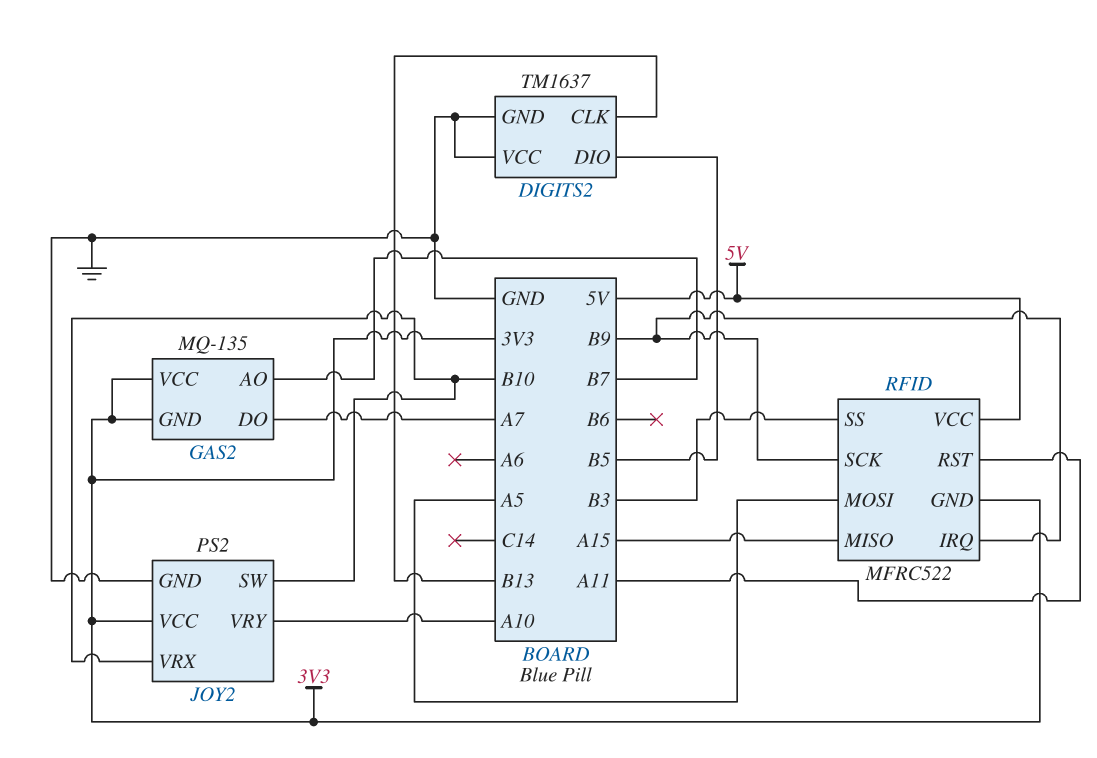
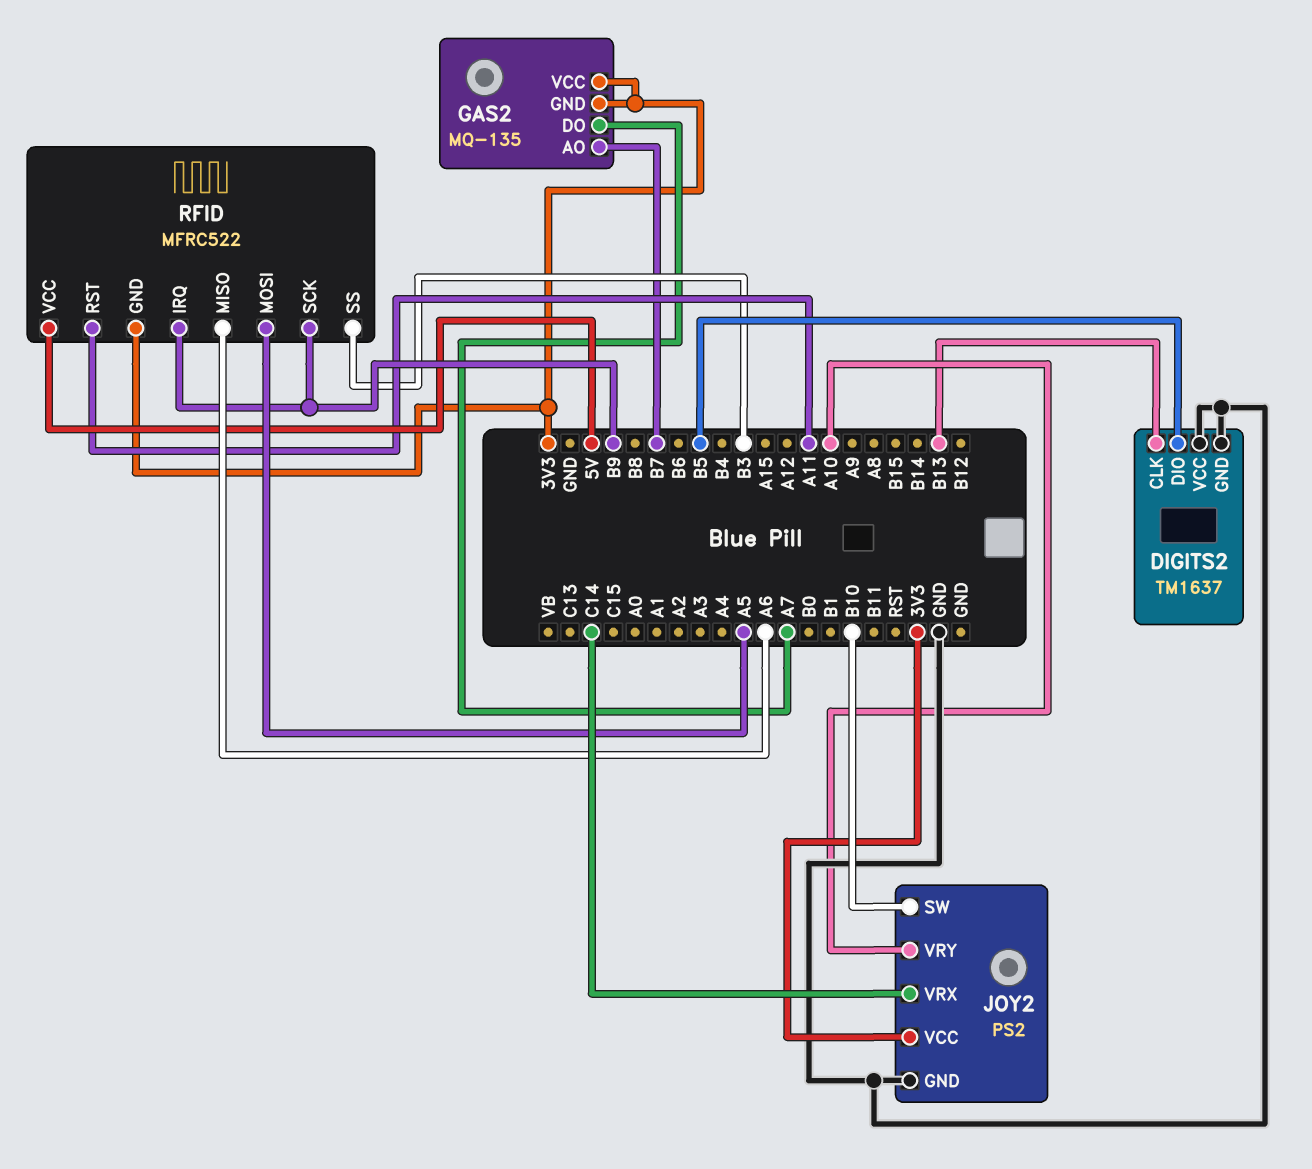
JOY2 pin VRX: B10 -> C14
RFID pin MISO: A15 -> A6

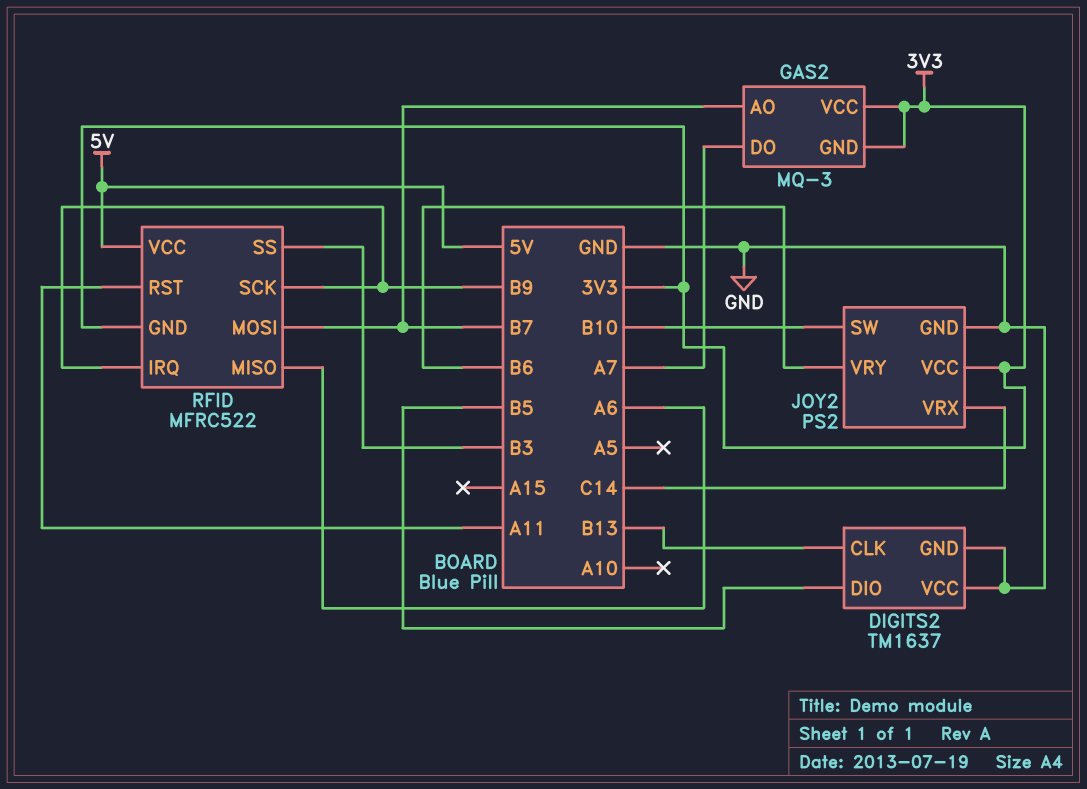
GAS2: MQ-135 -> MQ-3
JOY2 pin VRY: A10 -> B6
RFID pin MOSI: A5 -> B7

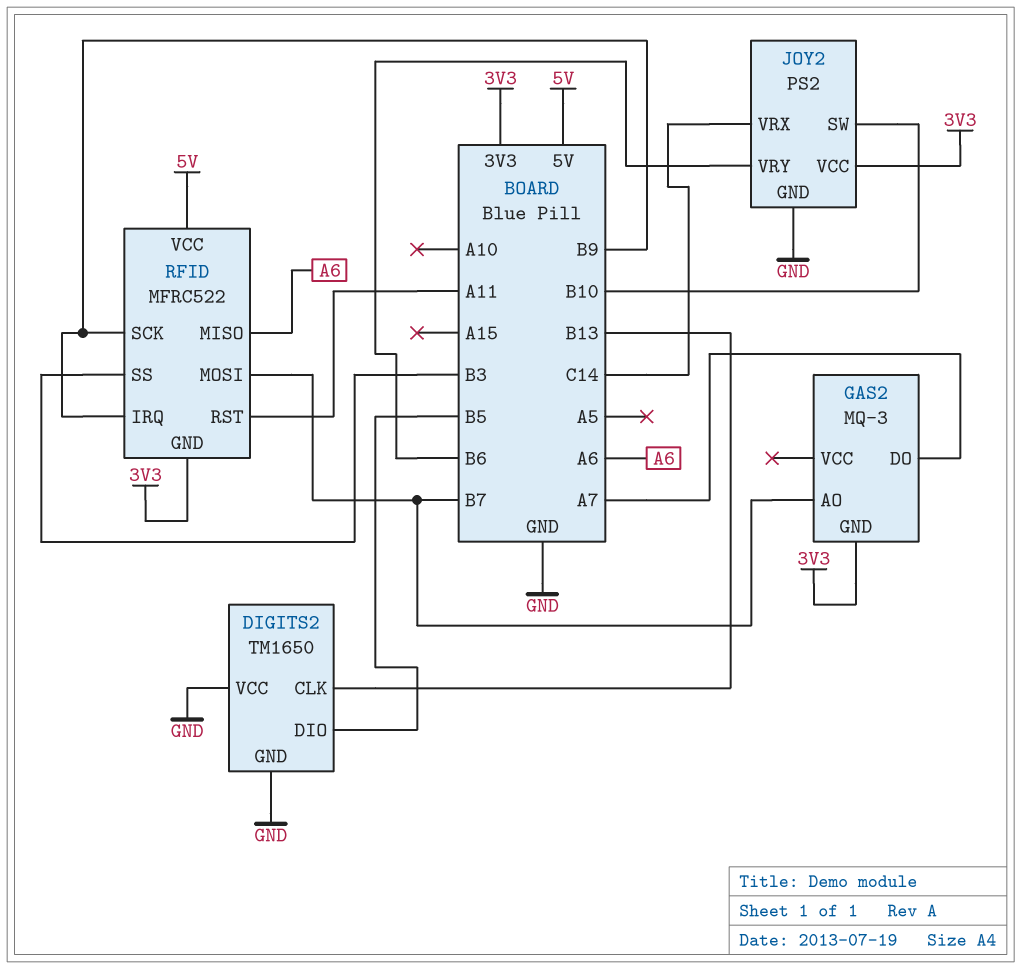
DIGITS2: TM1637 -> TM1650
GAS2 pin VCC: 3V3 -> none

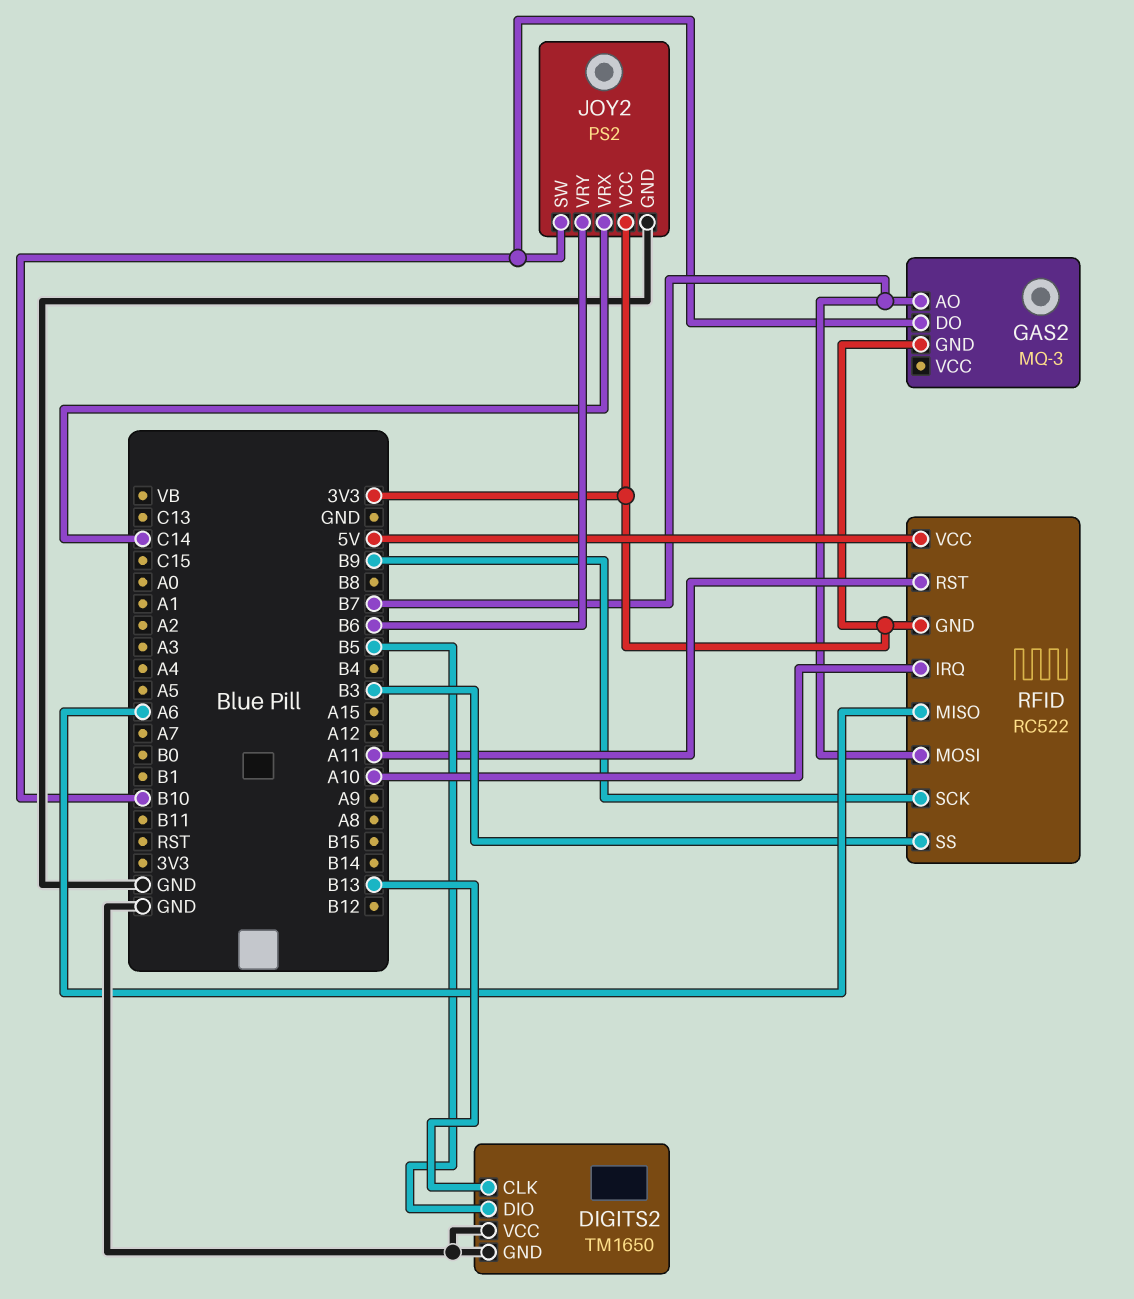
GAS2 pin DO: A7 -> B10
RFID: MFRC522 -> RC522
RFID pin IRQ: B9 -> A10

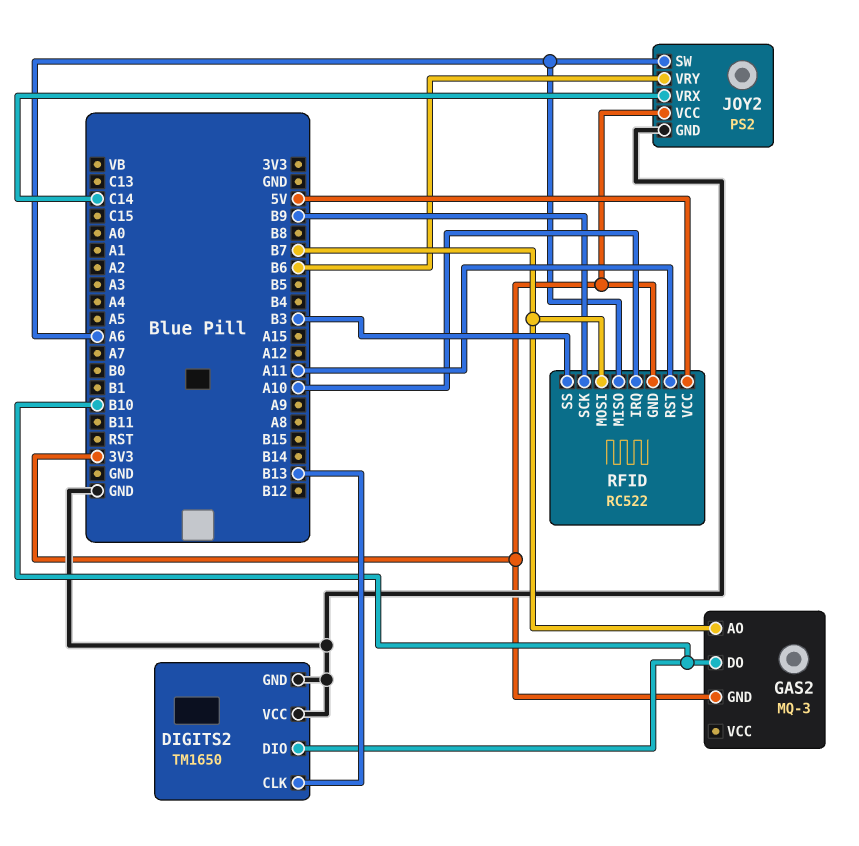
DIGITS2 pin DIO: B5 -> B10
JOY2 pin SW: B10 -> A6

